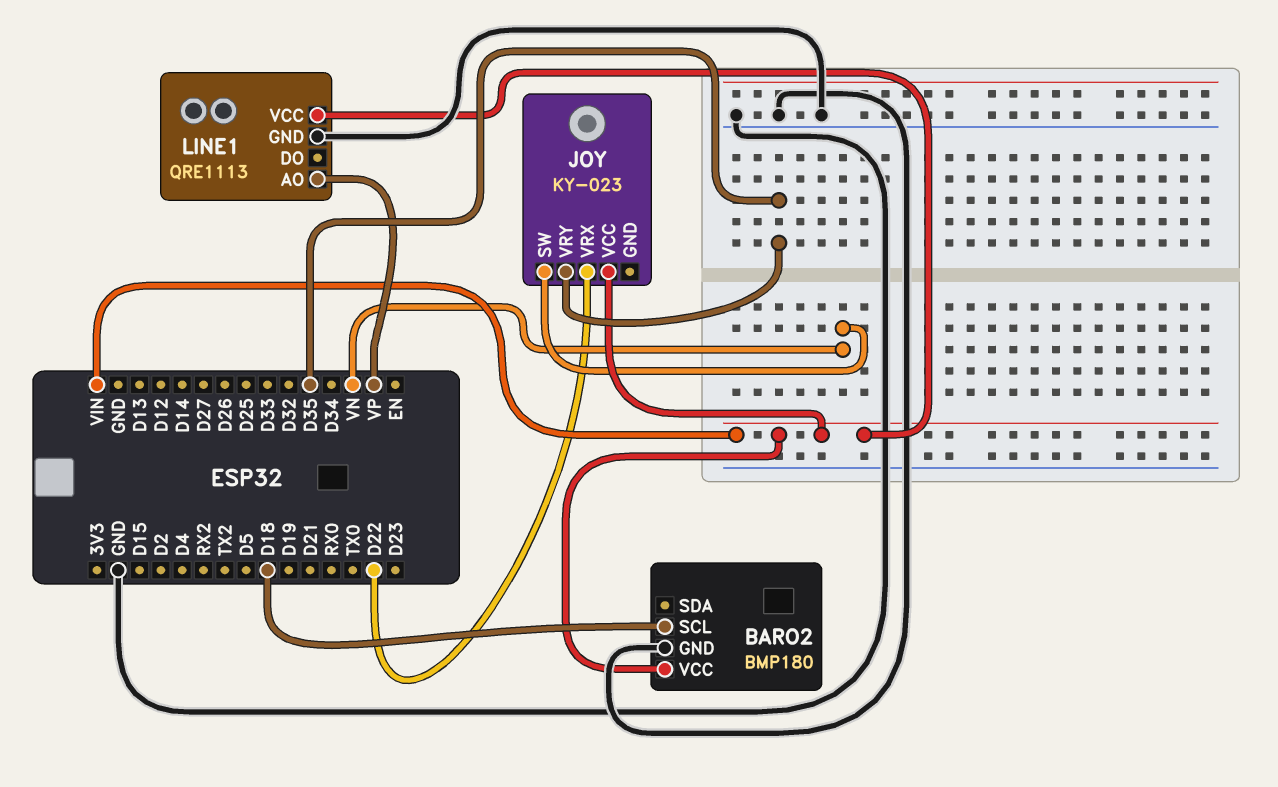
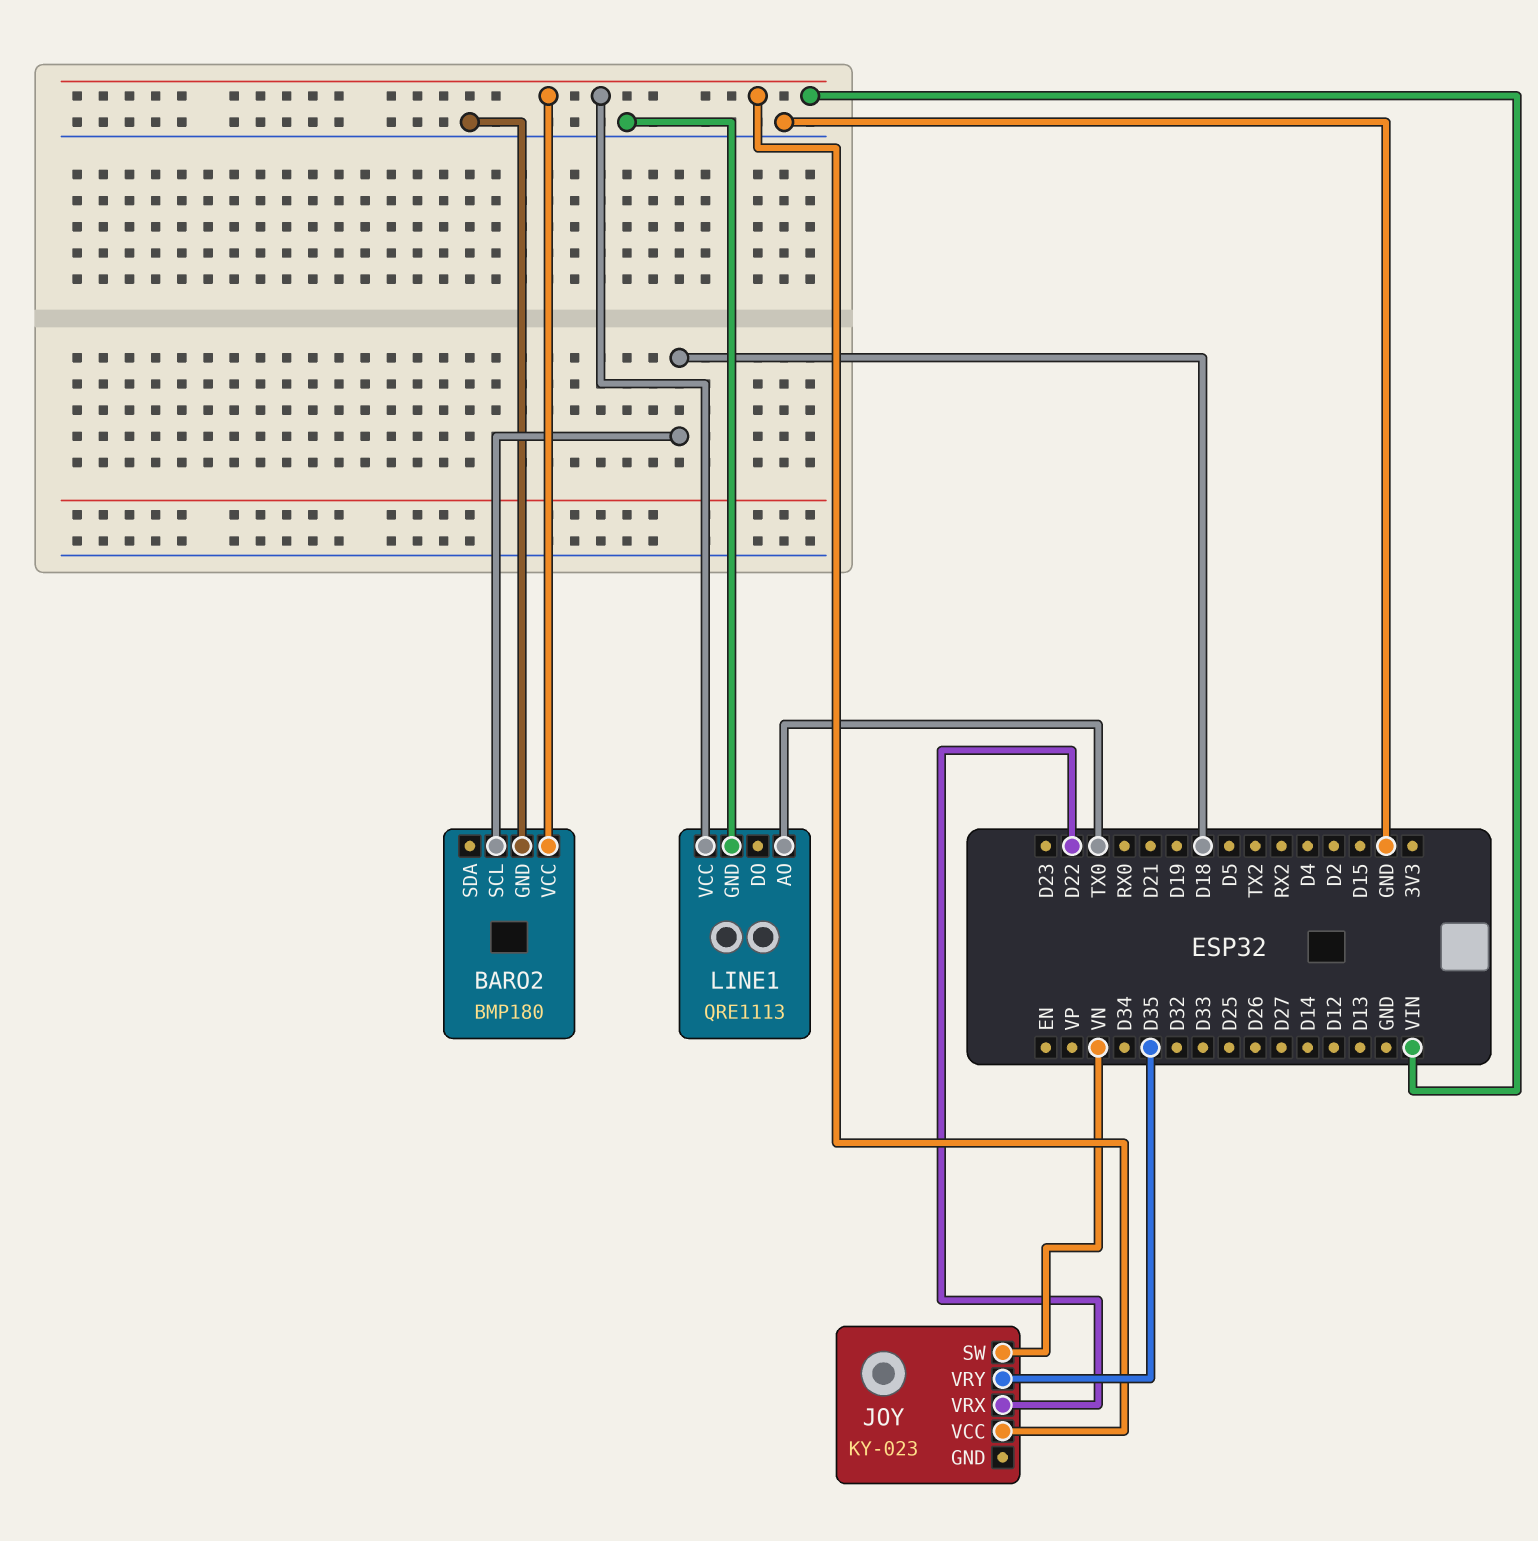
LINE1 pin AO: VP -> TX0

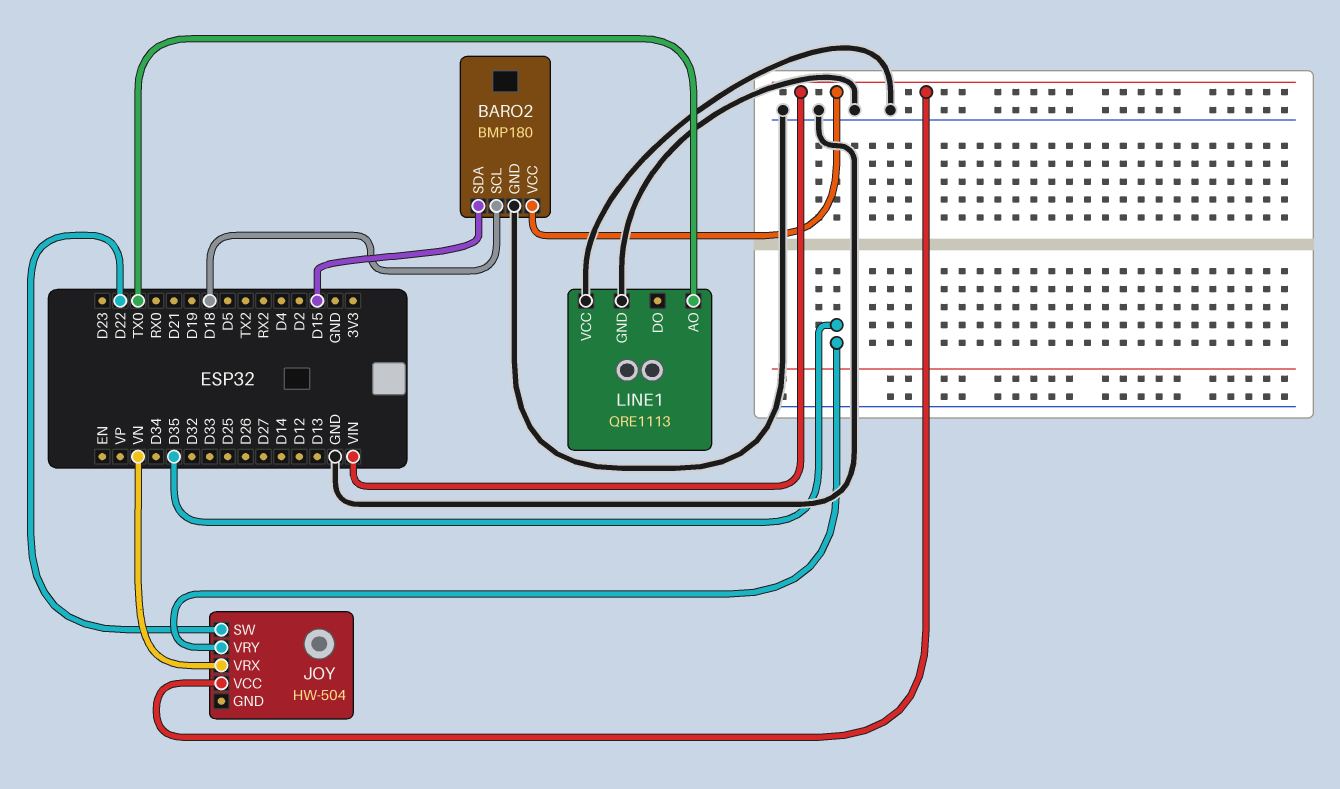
BARO2 pin SDA: none -> D15
JOY: KY-023 -> HW-504
JOY pin SW: VN -> D22
JOY pin VRX: D22 -> VN
LINE1 pin VCC: VIN -> GND

